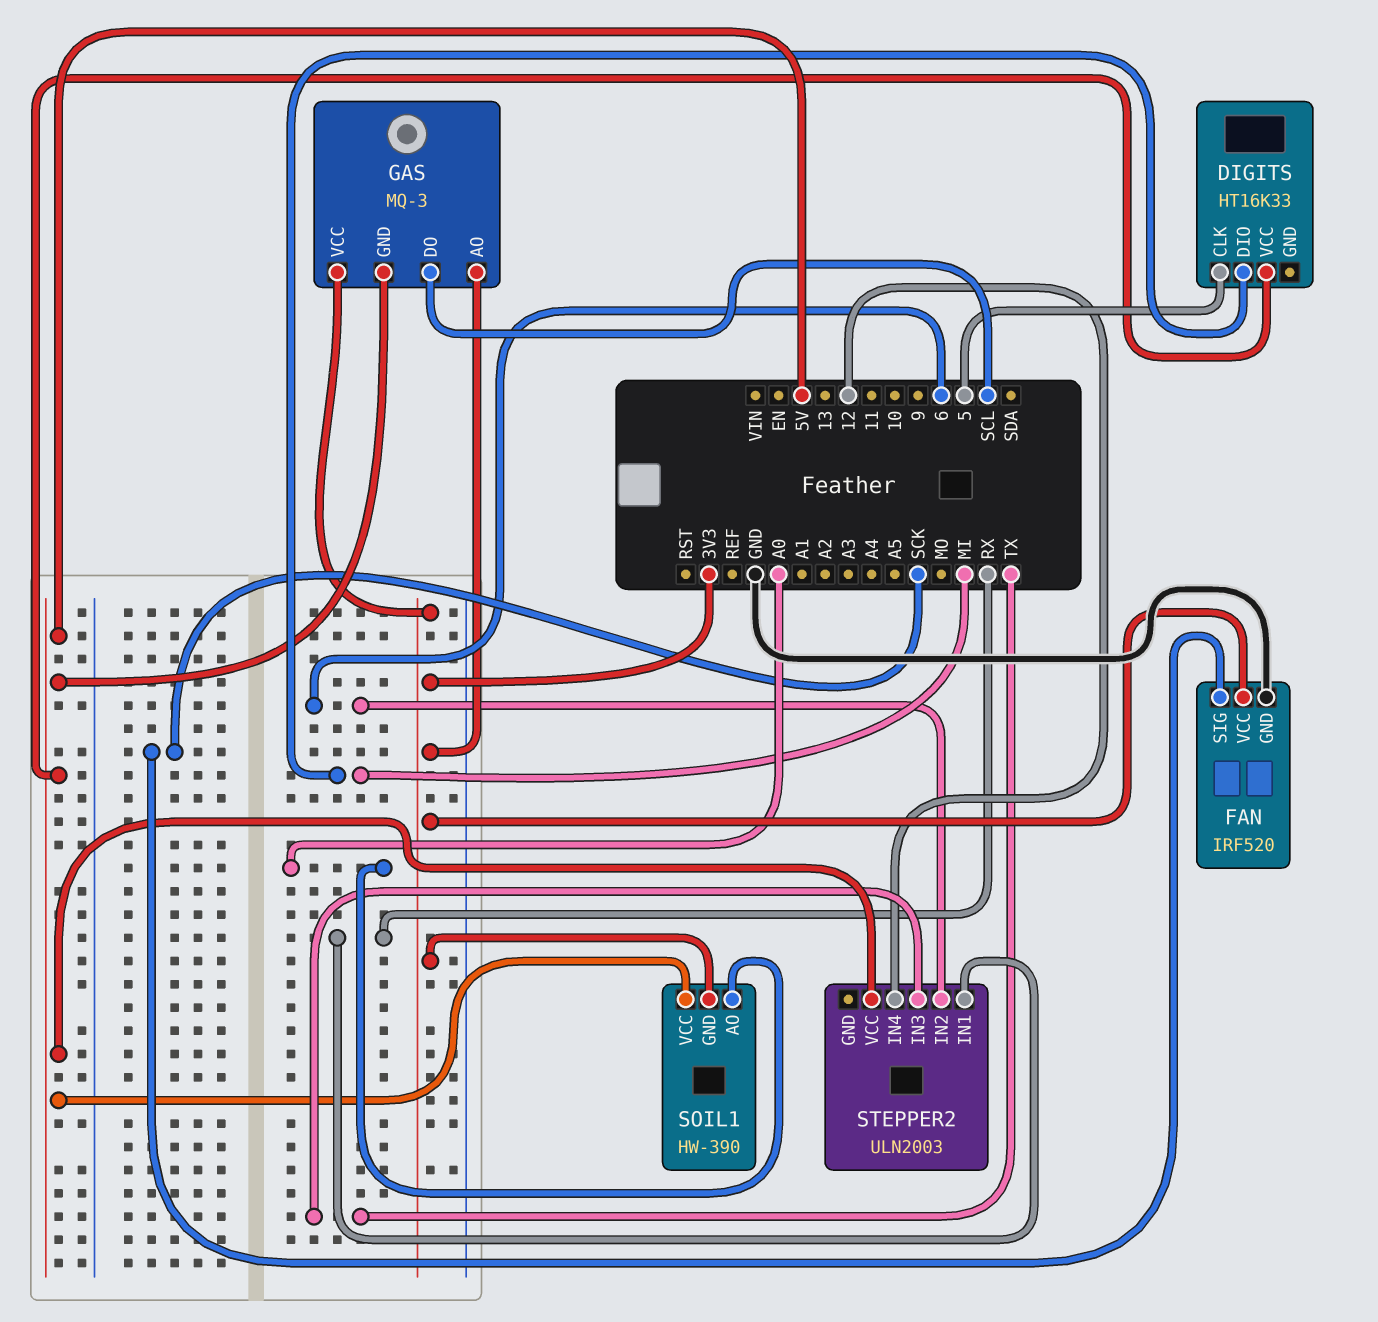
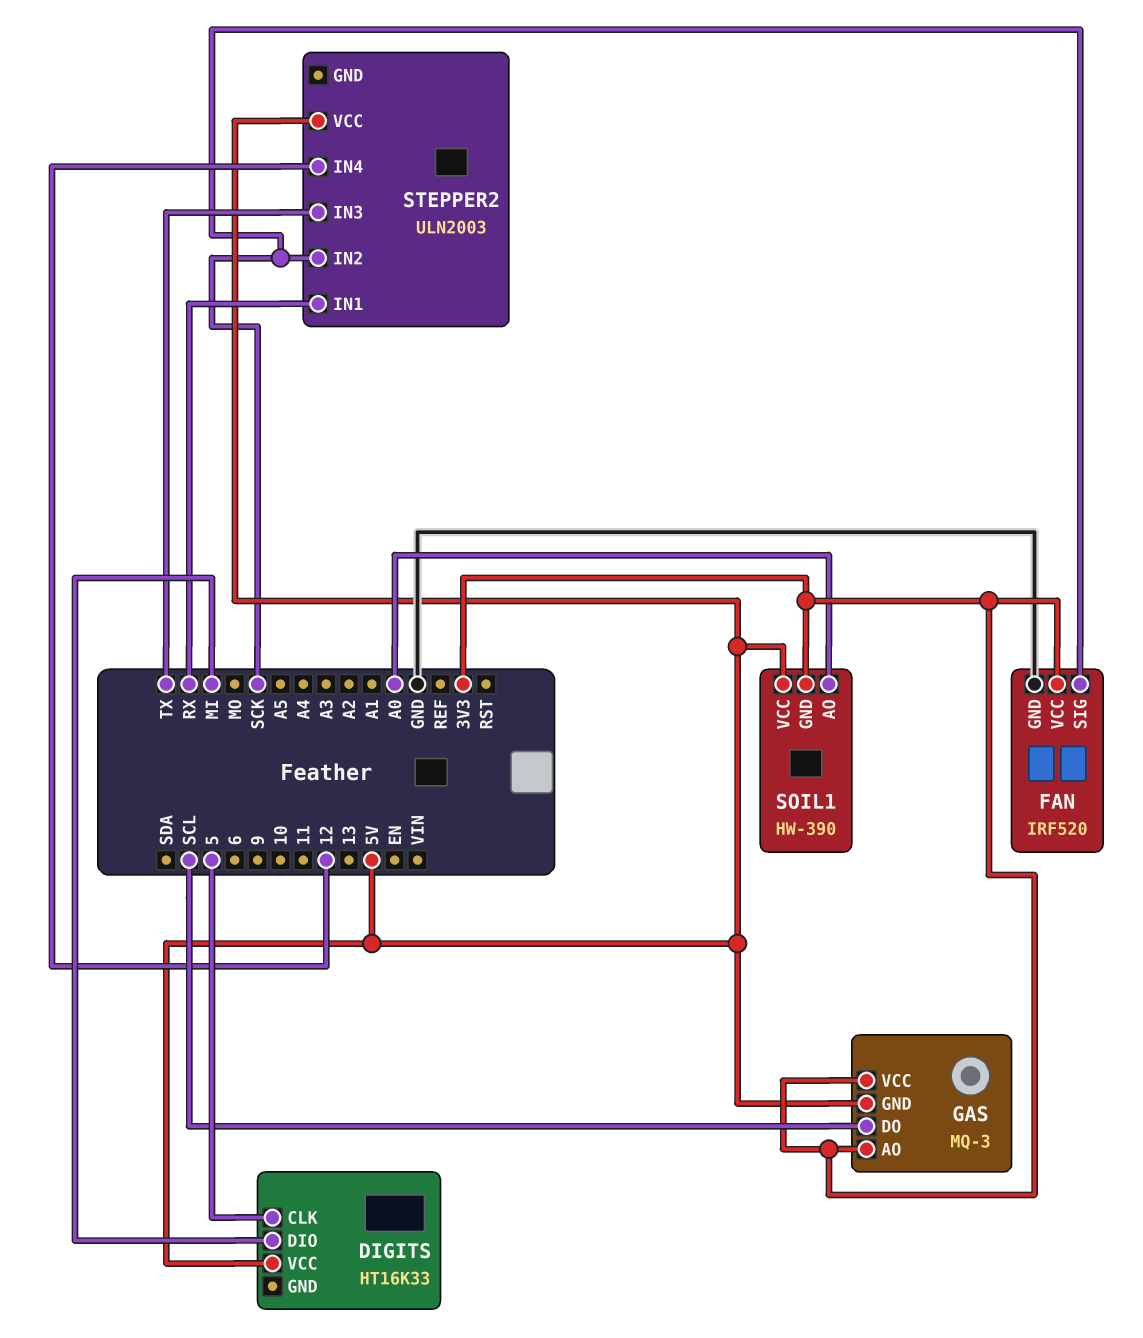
STEPPER2 pin IN2: 6 -> SCK

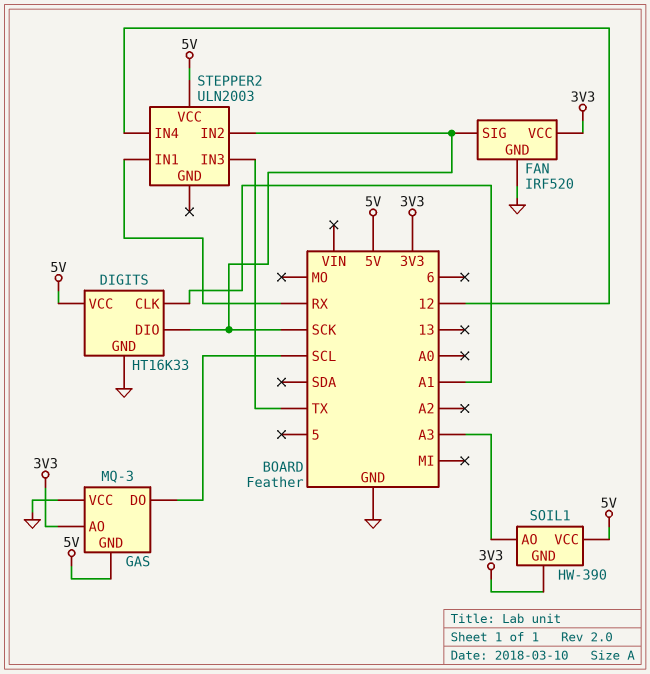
DIGITS pin CLK: 5 -> A1
DIGITS pin DIO: MI -> SCK
DIGITS pin GND: none -> GND
GAS pin VCC: 3V3 -> GND
SOIL1 pin AO: A0 -> A3

